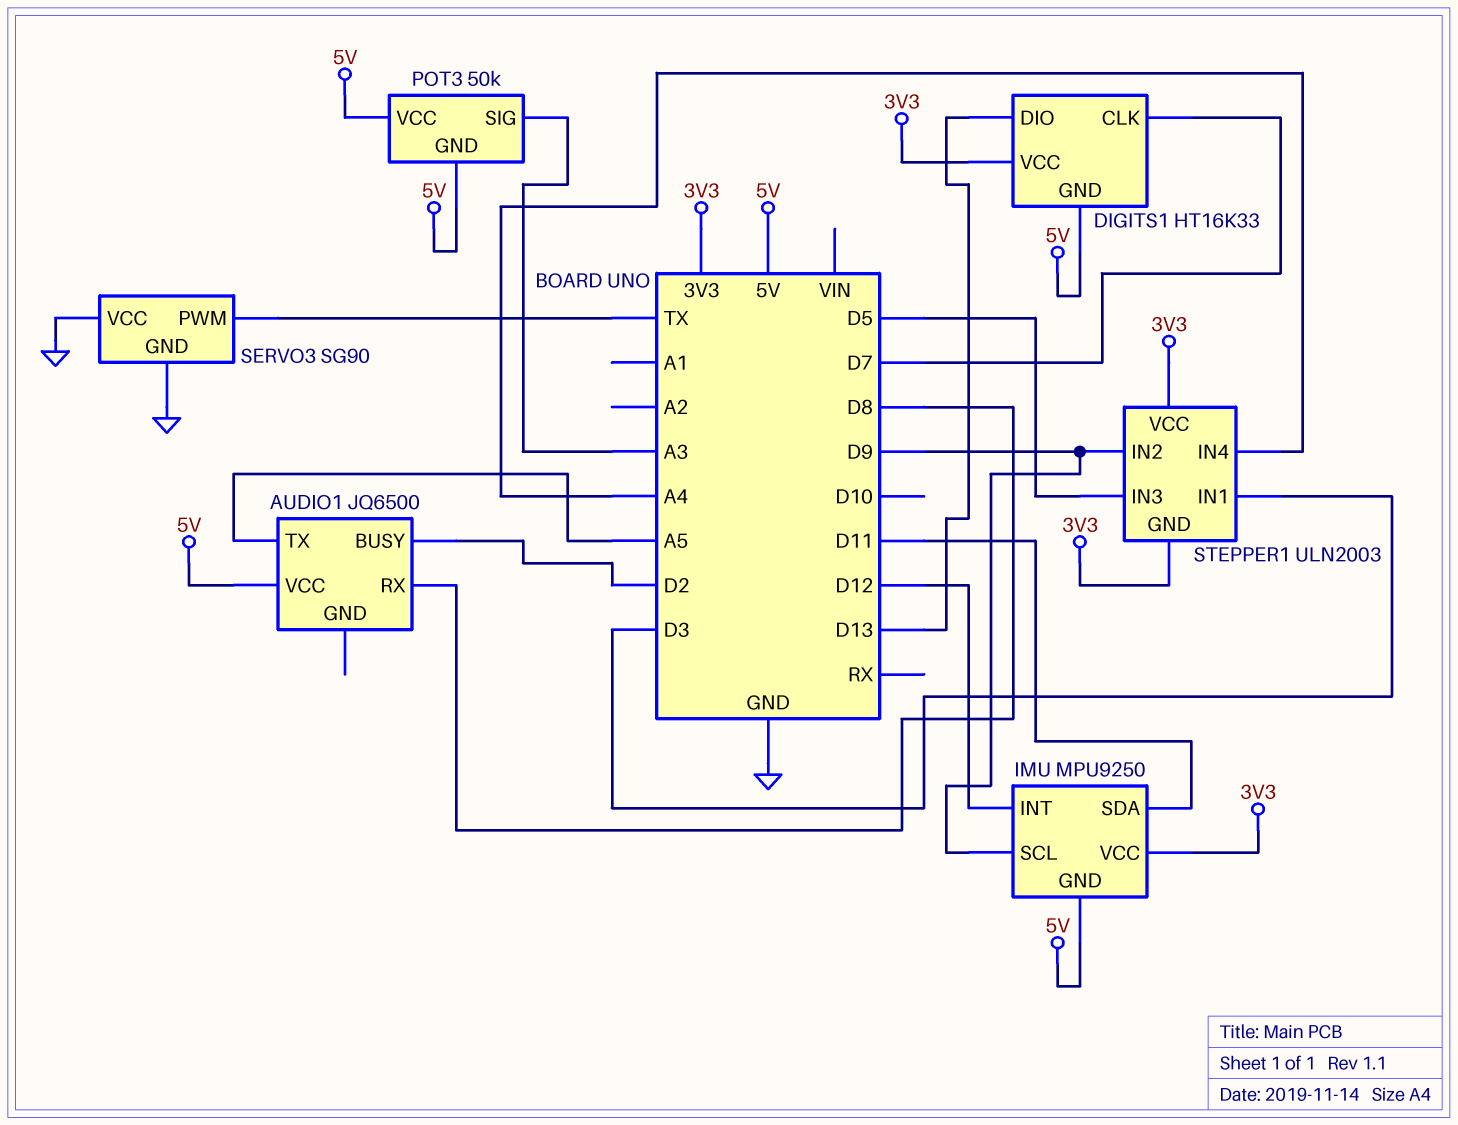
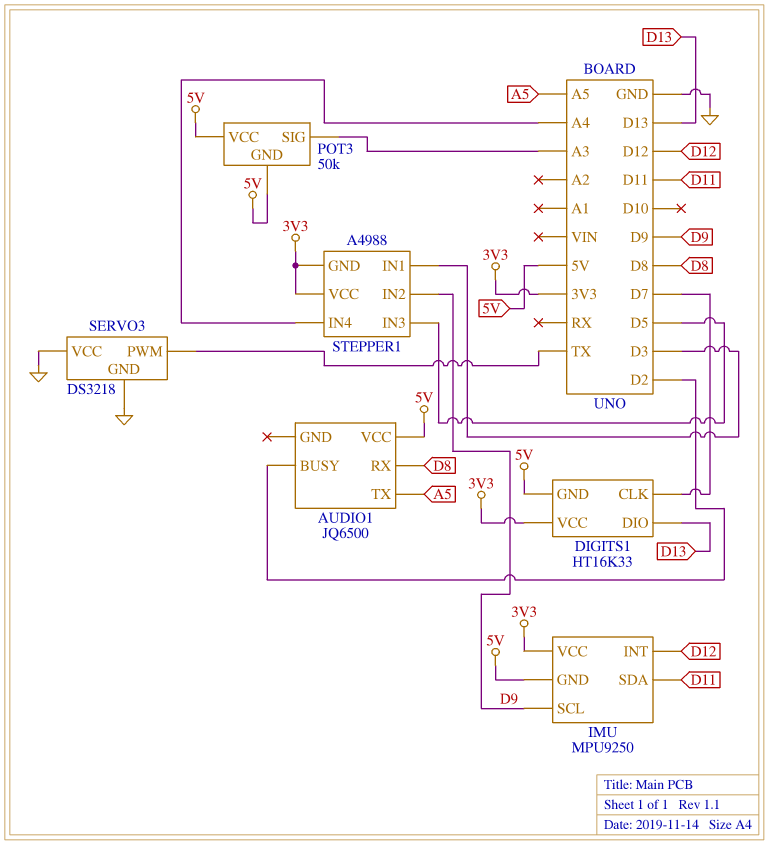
SERVO3: SG90 -> DS3218
STEPPER1: ULN2003 -> A4988

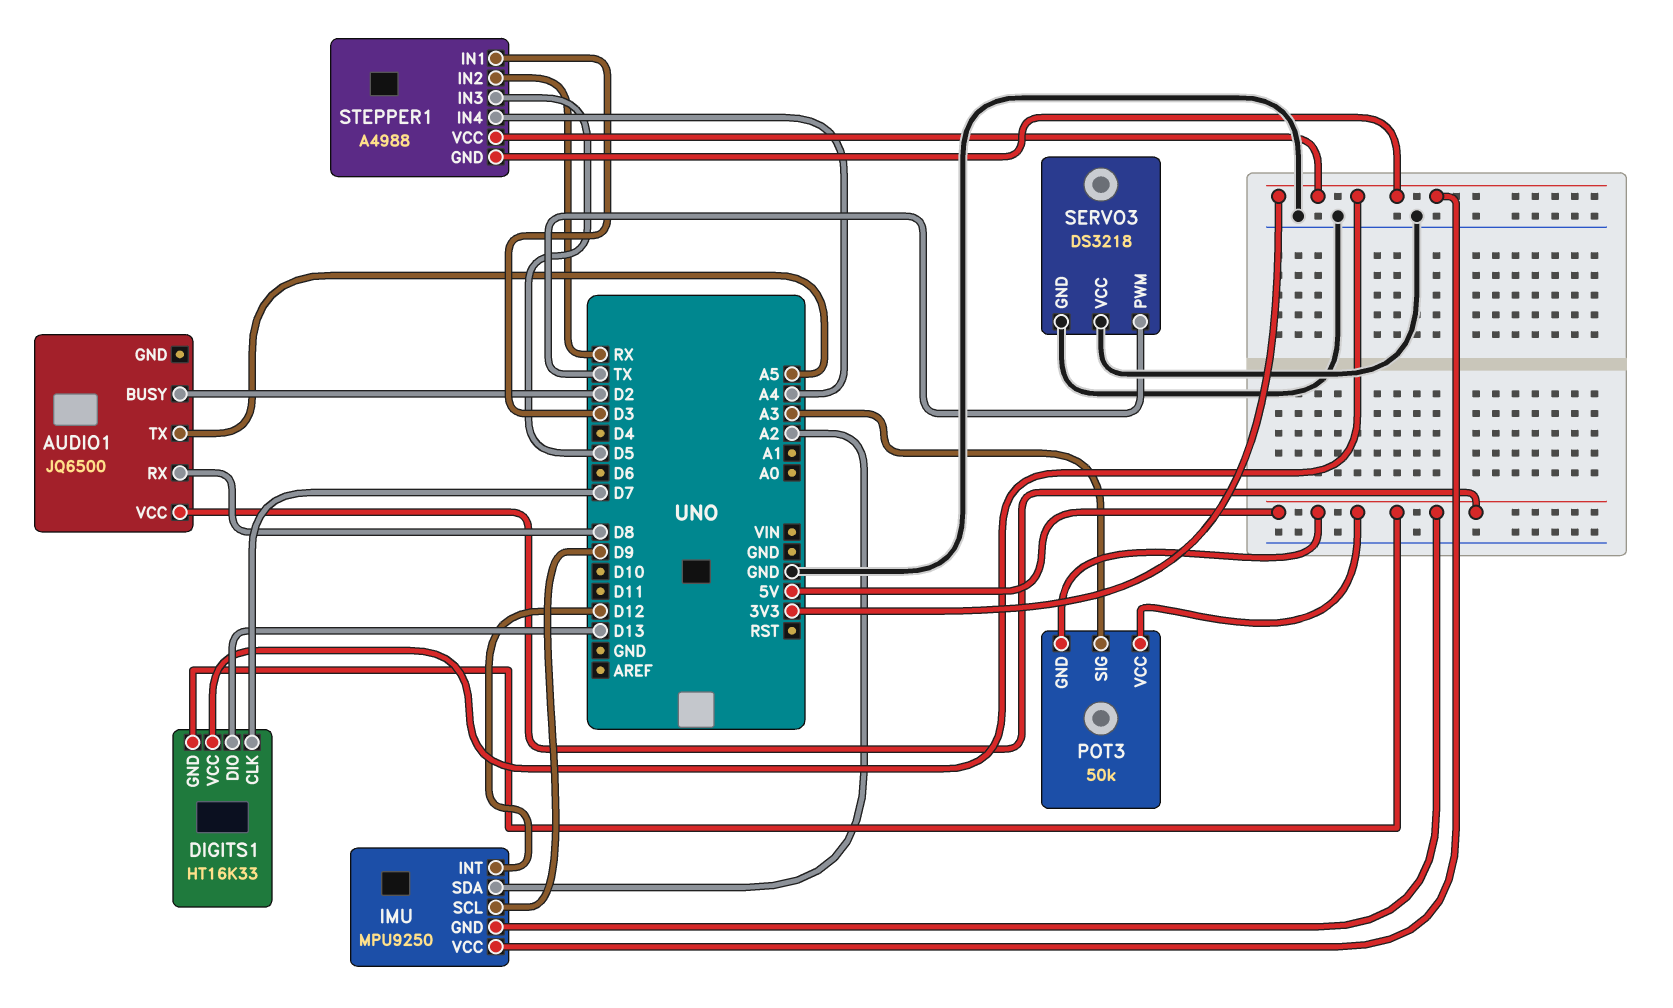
IMU pin SDA: D11 -> A2
STEPPER1 pin IN2: D9 -> RX

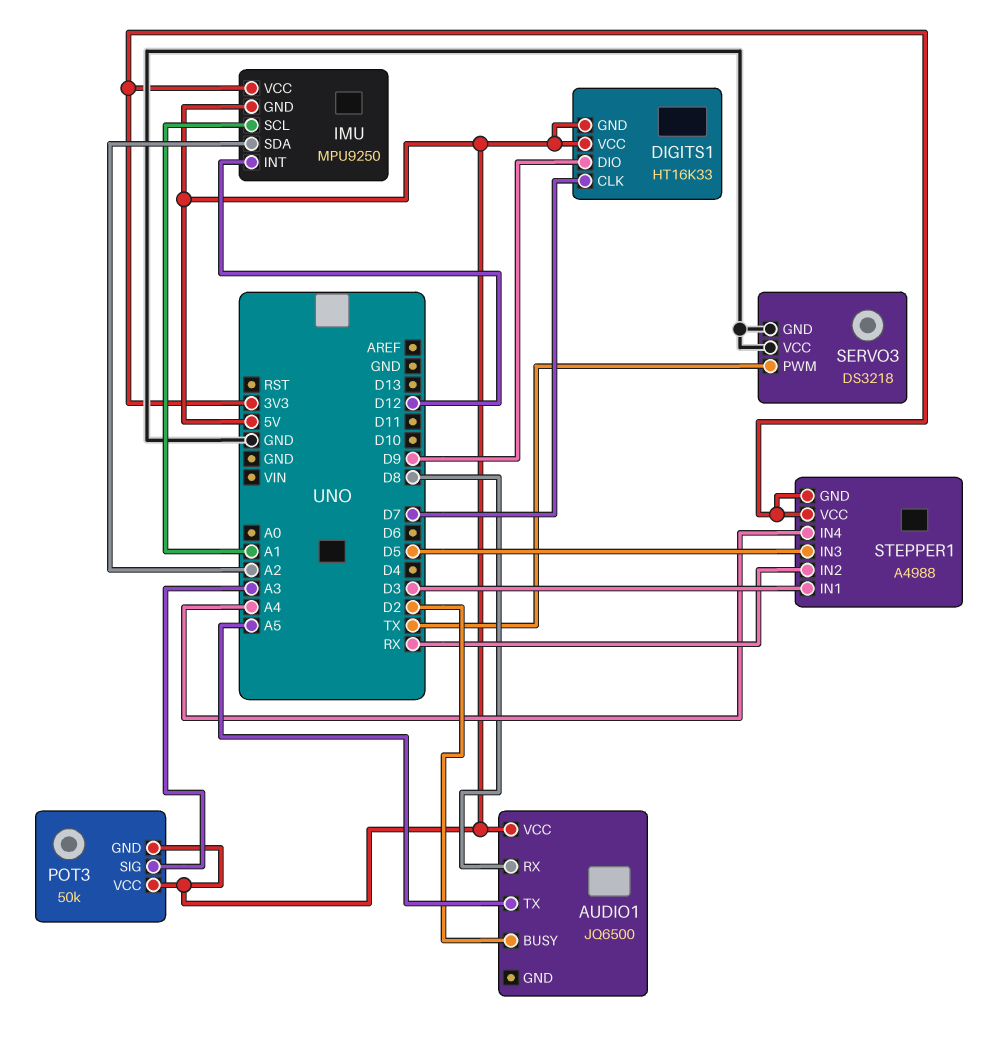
DIGITS1 pin DIO: D13 -> D9
DIGITS1 pin VCC: 3V3 -> 5V
IMU pin SCL: D9 -> A1

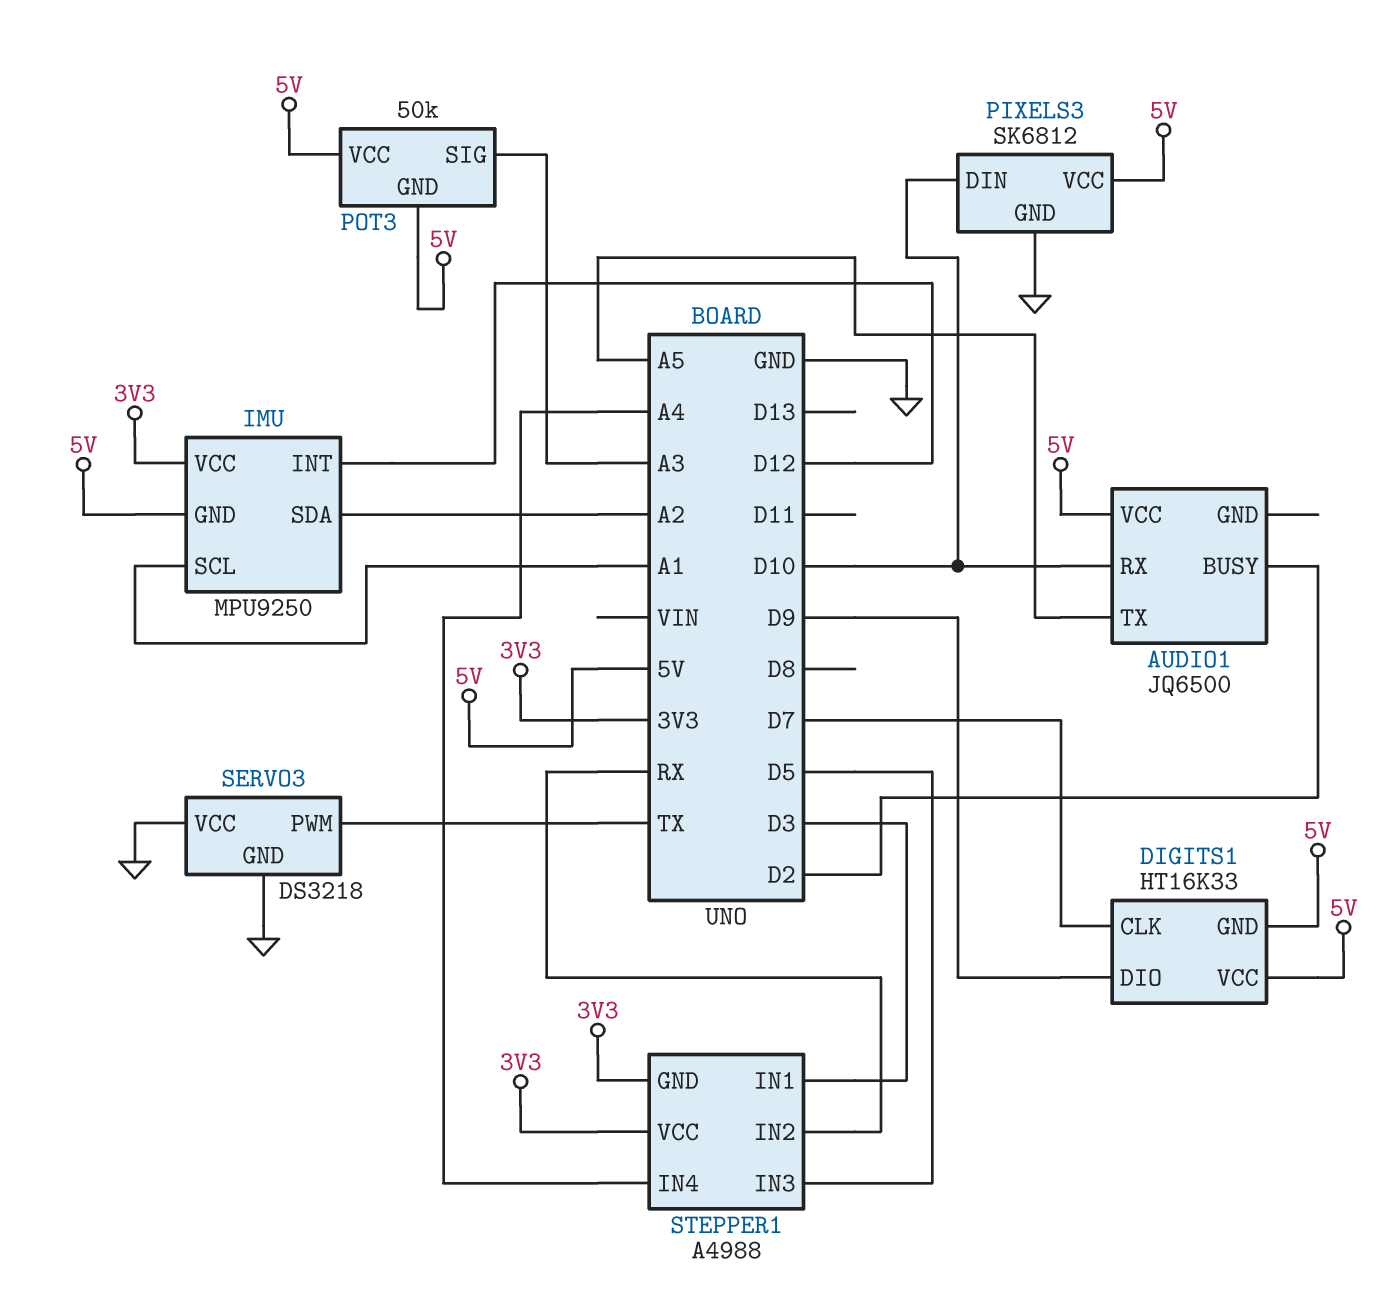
AUDIO1 pin RX: D8 -> D10
PIXELS3: none -> SK6812
PIXELS3 pin DIN: none -> D10
PIXELS3 pin GND: none -> GND
PIXELS3 pin VCC: none -> 5V

